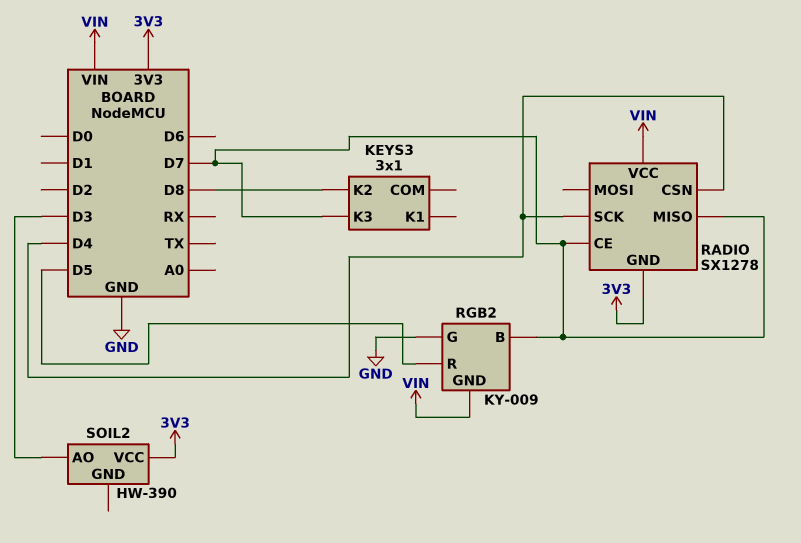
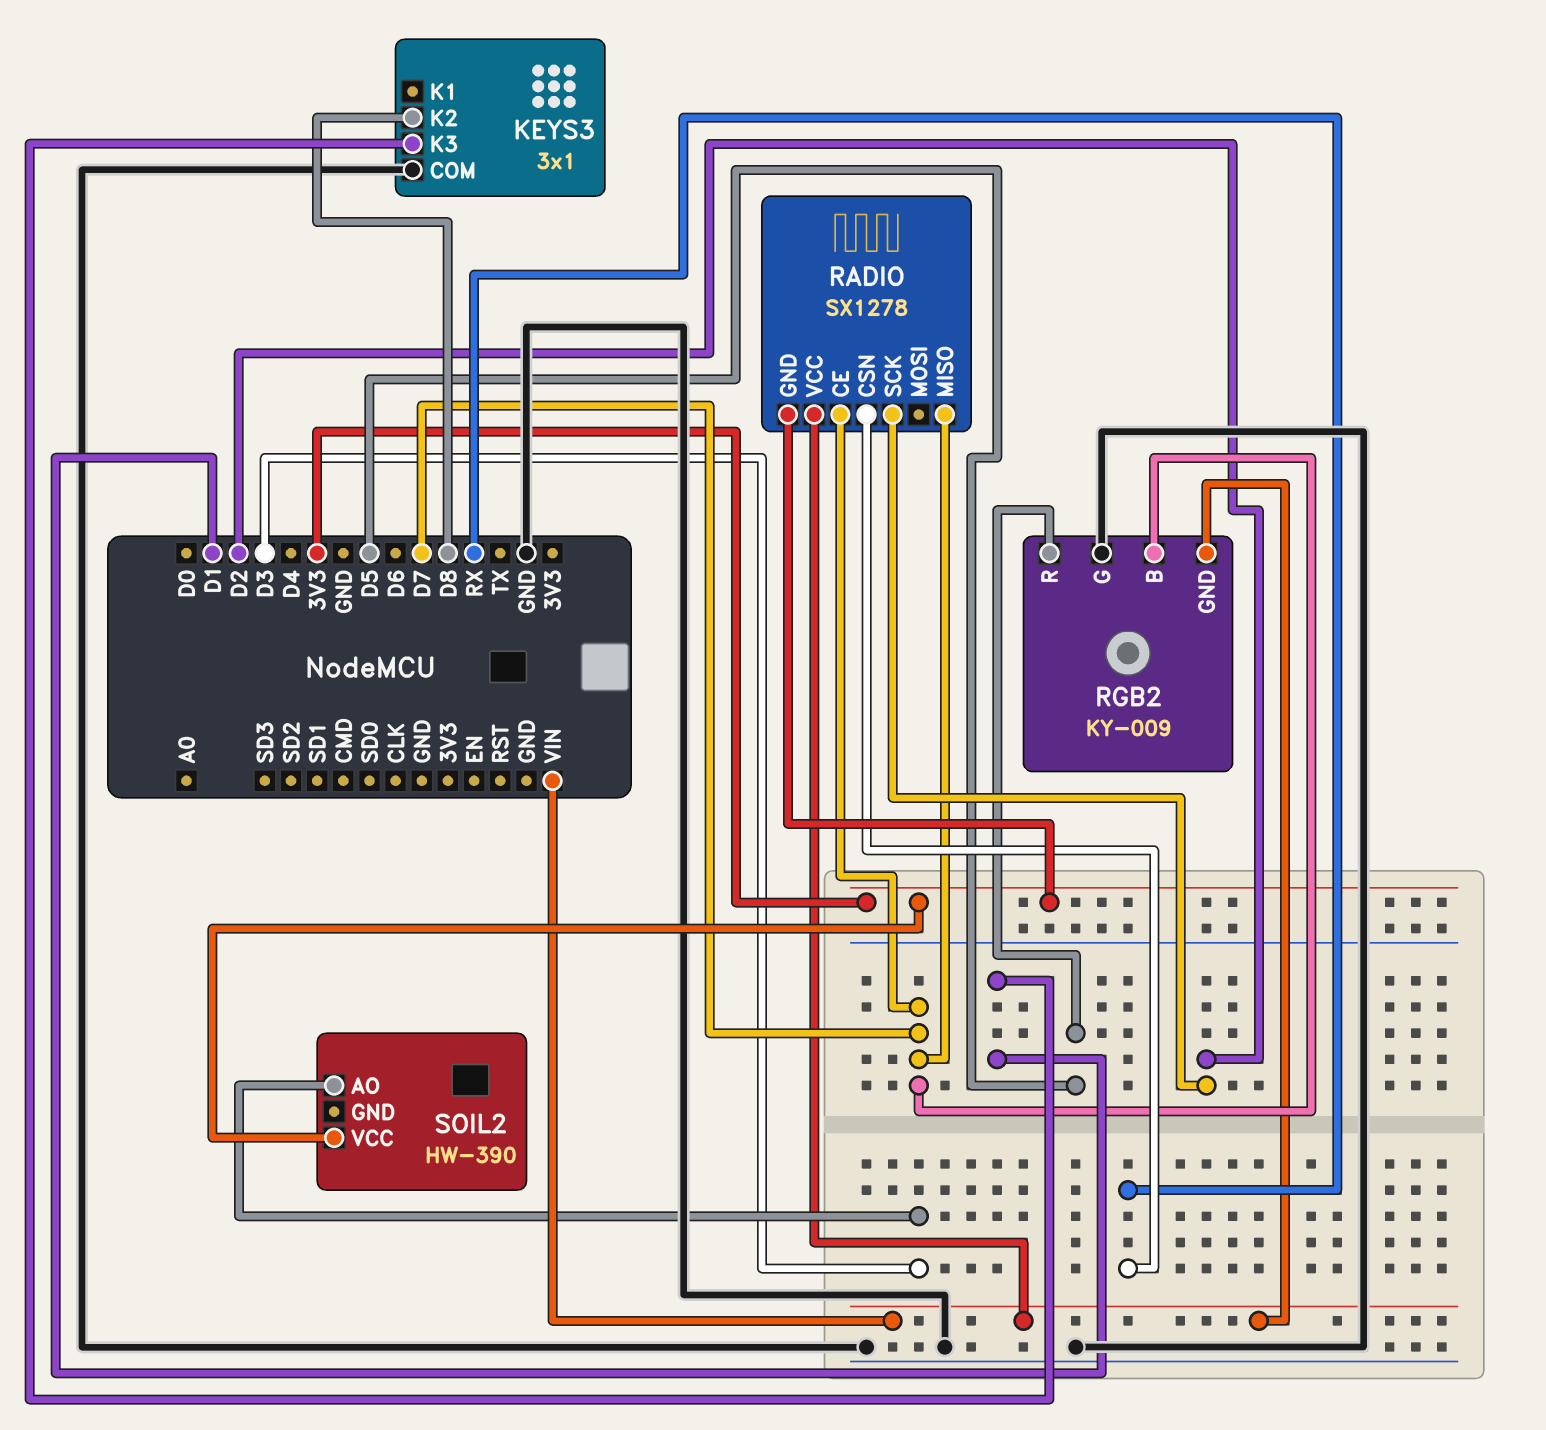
KEYS3 pin COM: none -> GND
KEYS3 pin K3: D7 -> D1
RADIO pin CSN: D4 -> RX
RADIO pin SCK: D4 -> D2

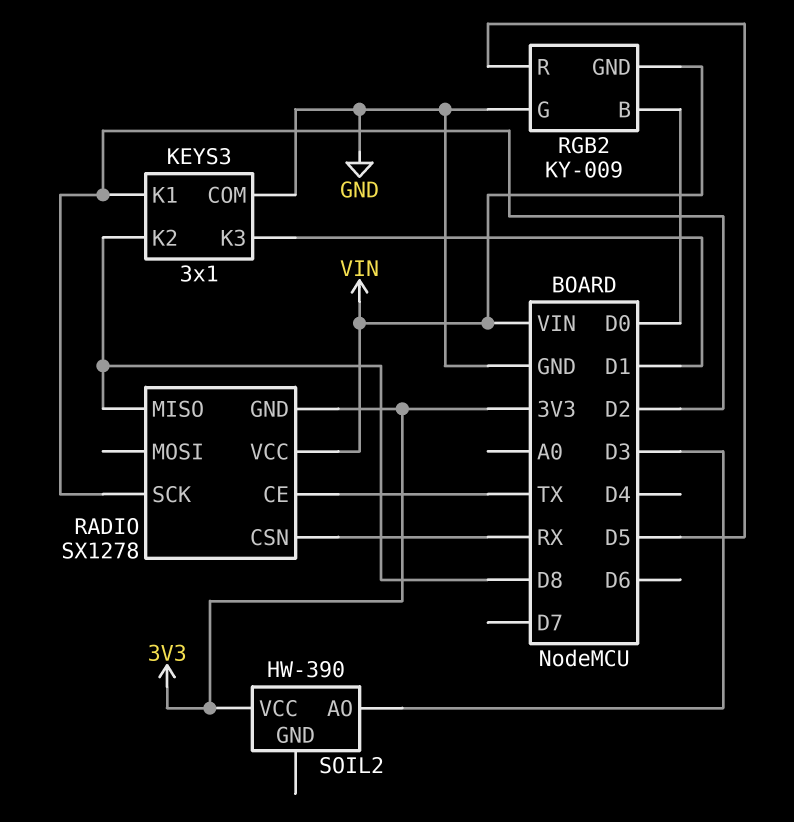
KEYS3 pin K1: none -> D2
RADIO pin CE: D7 -> TX
RADIO pin MISO: D7 -> D8
RGB2 pin B: D7 -> D0

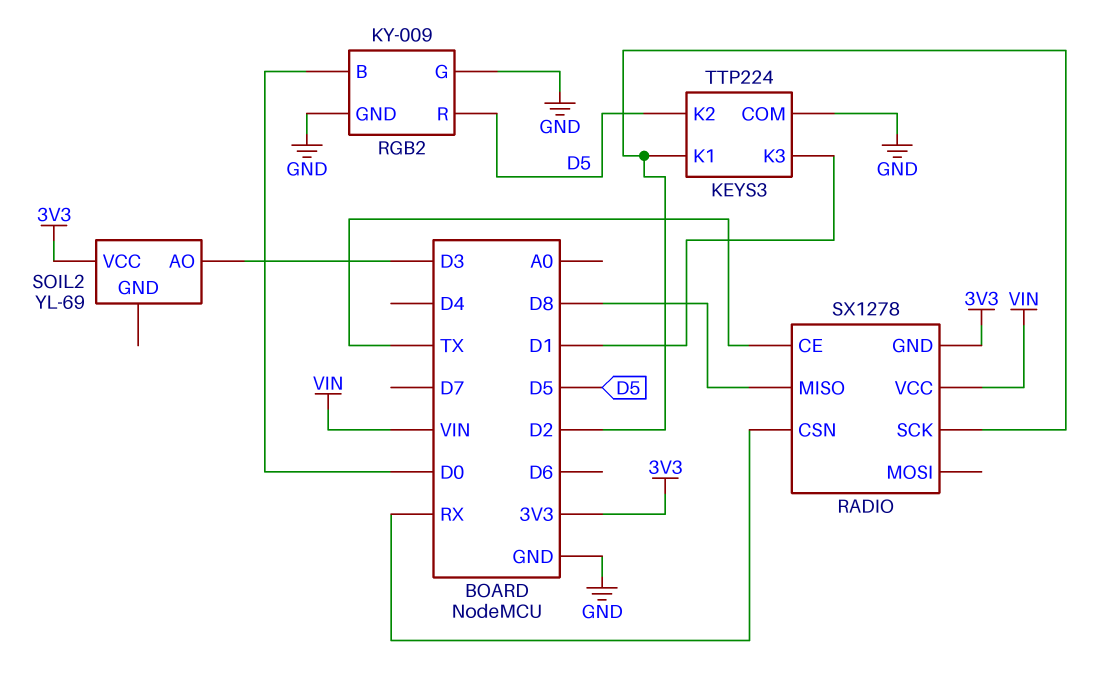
KEYS3: 3x1 -> TTP224
KEYS3 pin K2: D8 -> D5
RGB2 pin GND: VIN -> GND
SOIL2: HW-390 -> YL-69

